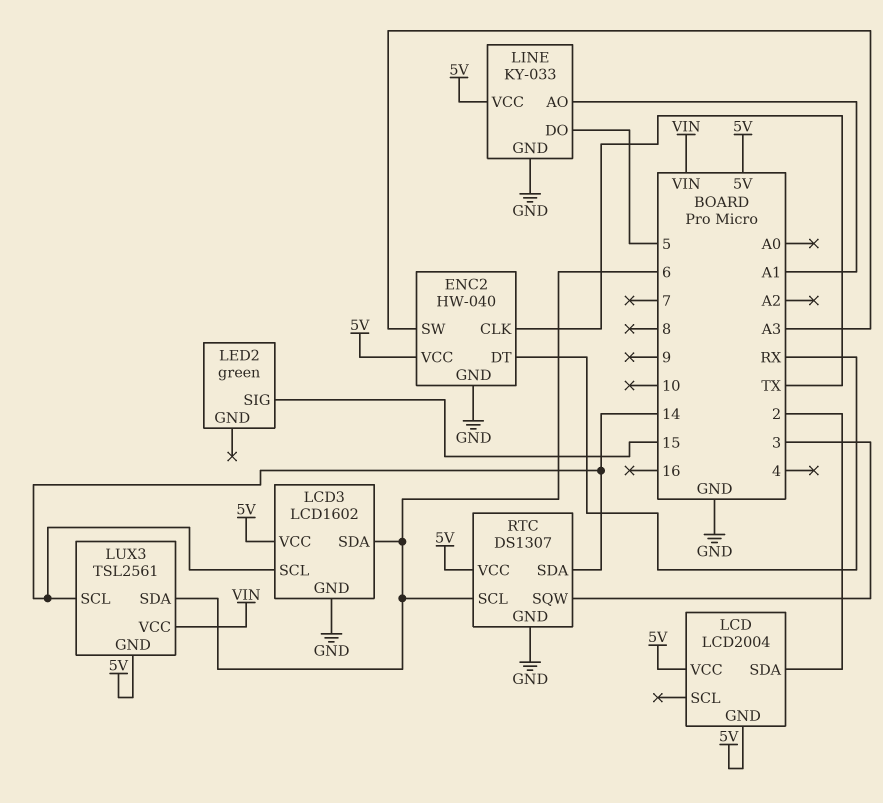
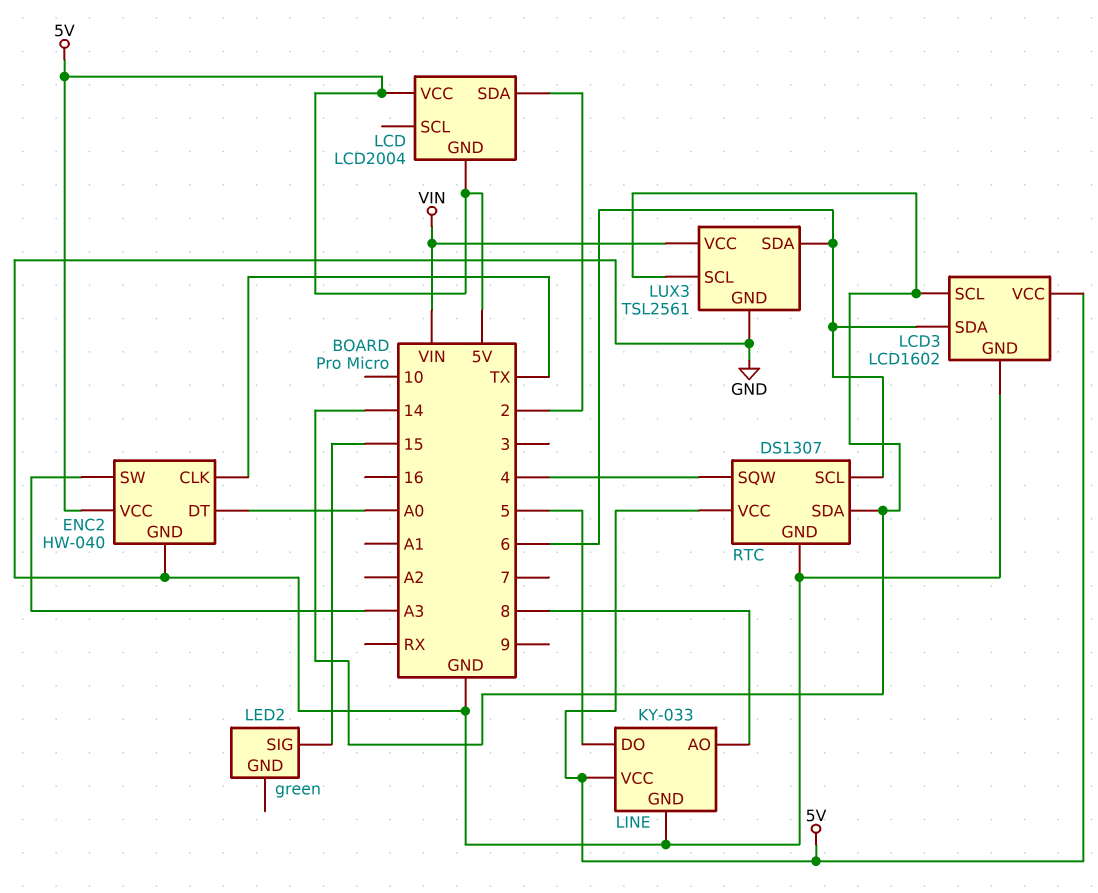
ENC2 pin DT: RX -> A0
LINE pin AO: A1 -> 8
LUX3 pin GND: 5V -> GND
RTC pin SQW: 3 -> 4

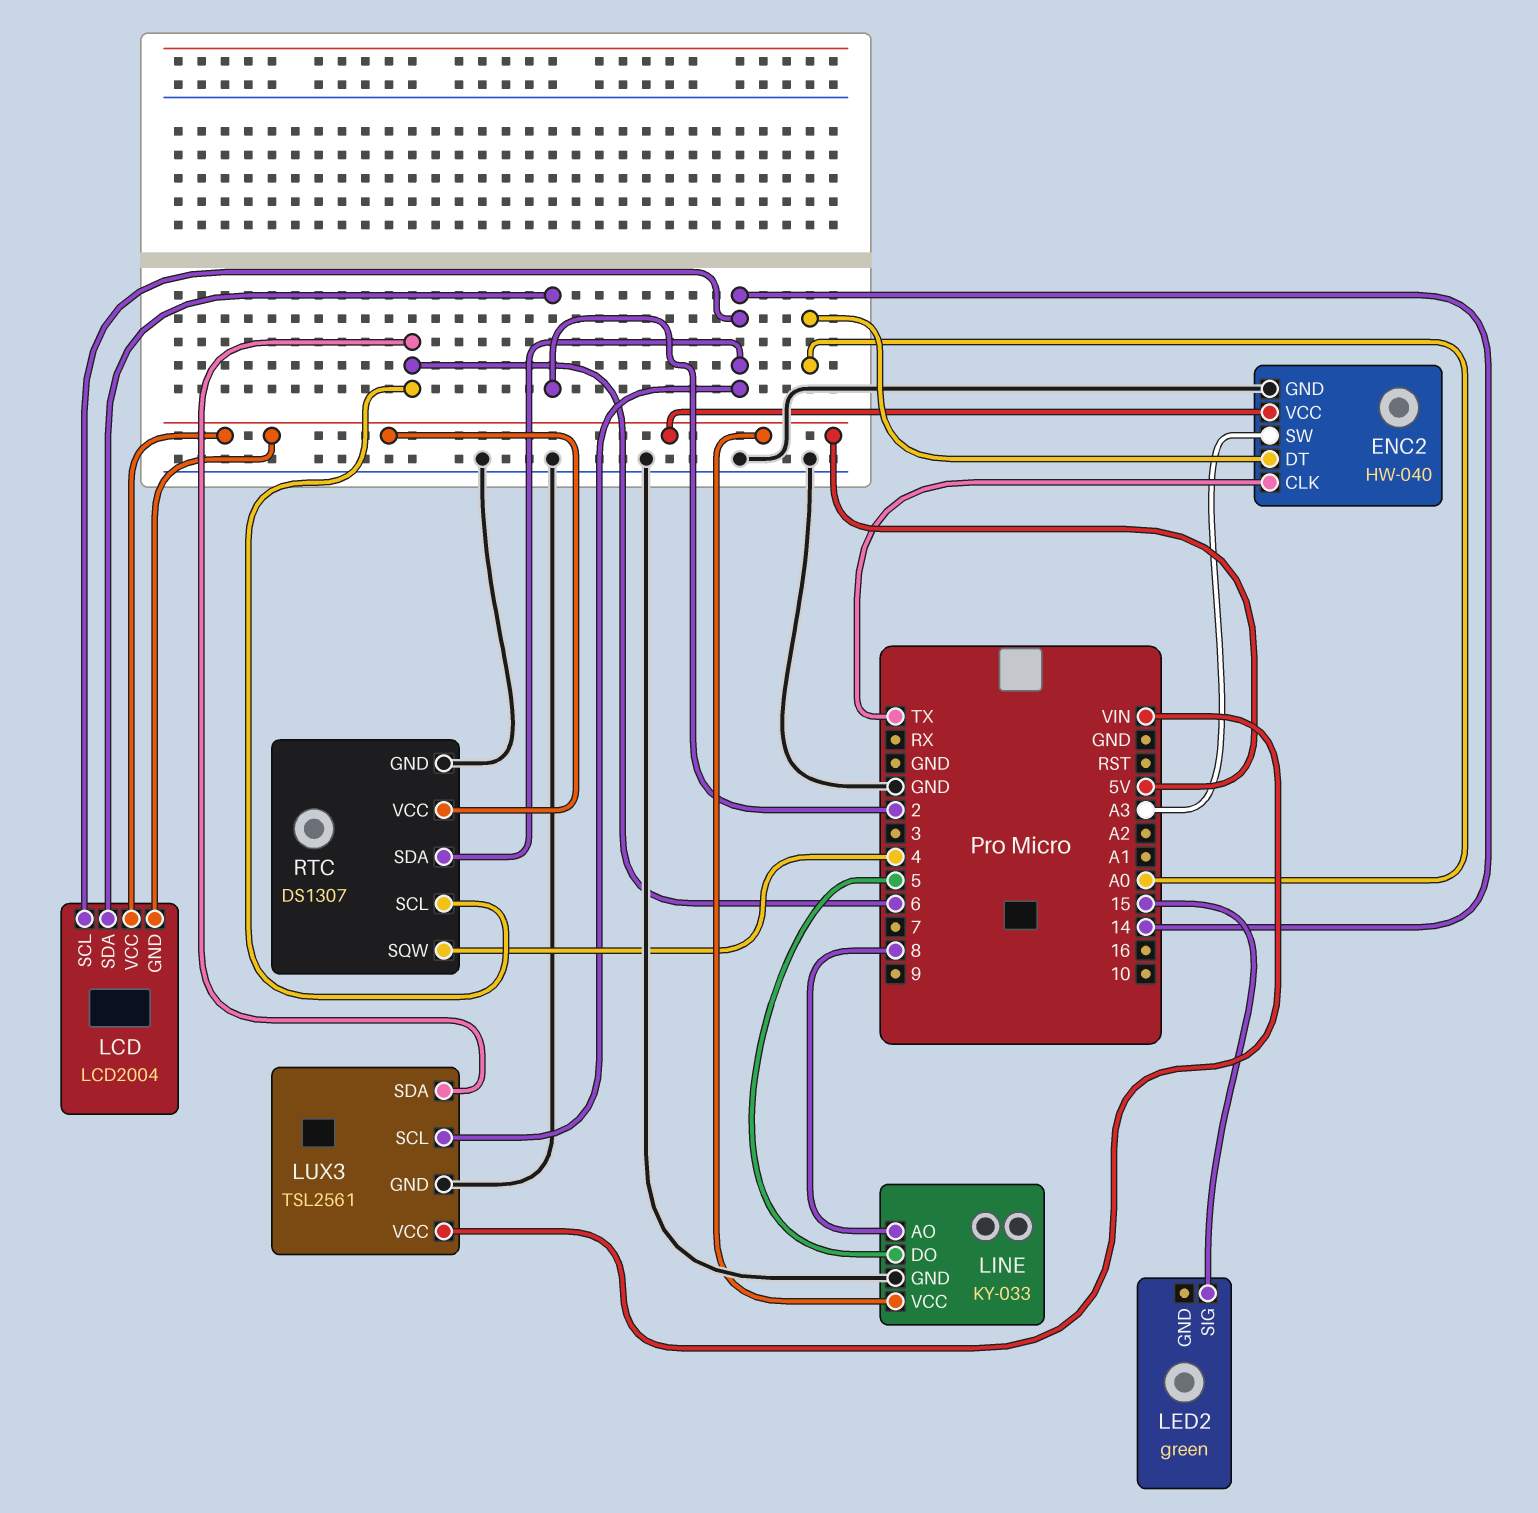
LCD pin SCL: none -> 14
LCD3: LCD1602 -> none
LCD3 pin GND: GND -> none
LCD3 pin SCL: 14 -> none
LCD3 pin SDA: 6 -> none
LCD3 pin VCC: 5V -> none

